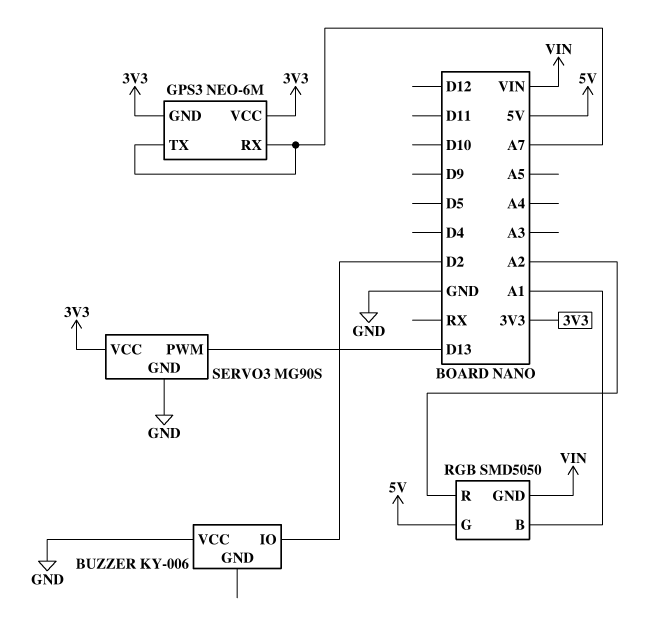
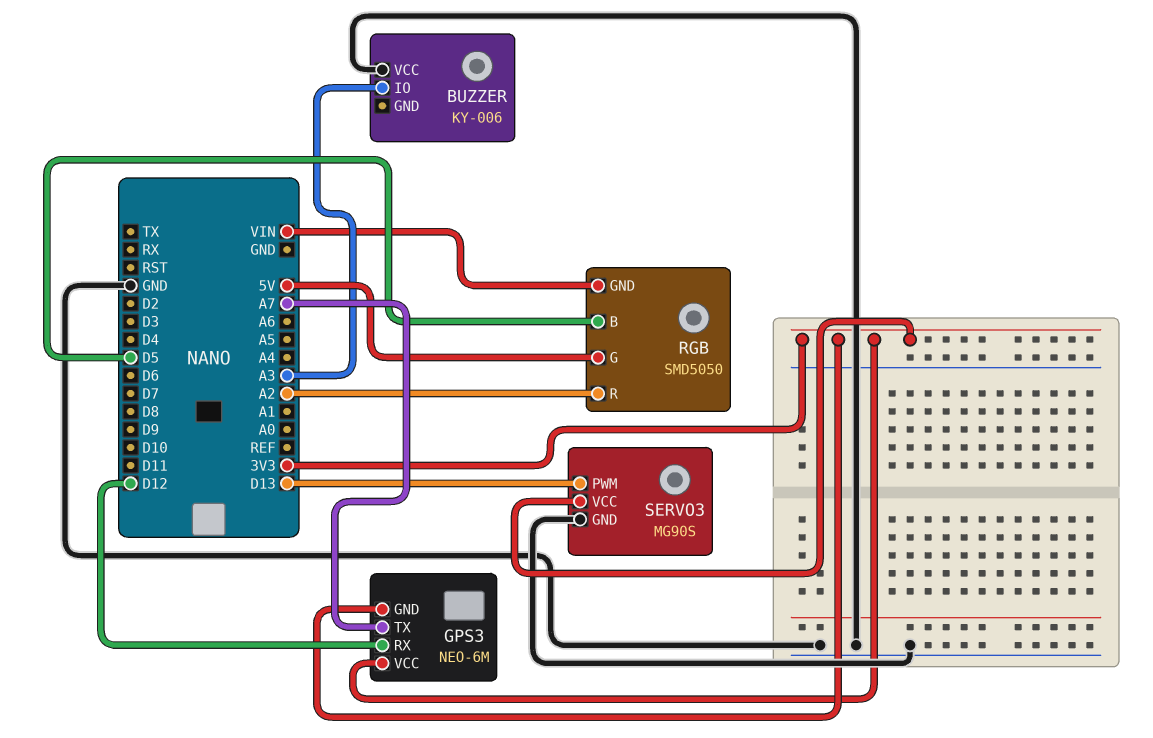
BUZZER pin IO: D2 -> A3
GPS3 pin RX: A7 -> D12
RGB pin B: A1 -> D5

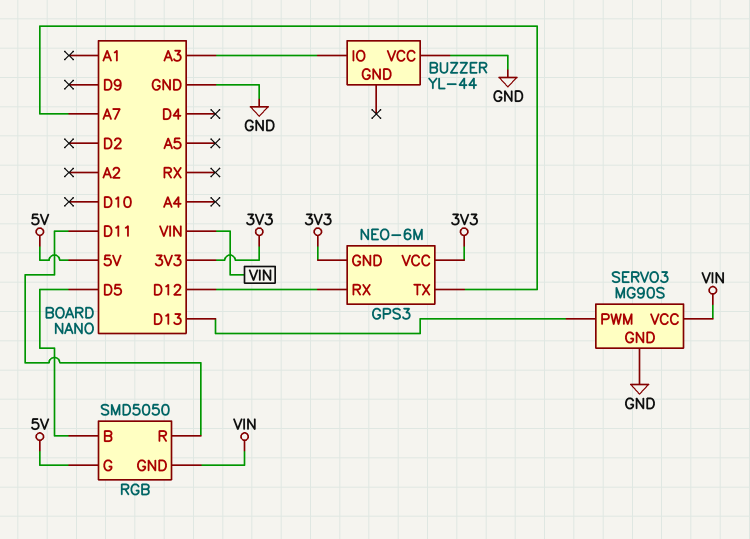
BUZZER: KY-006 -> YL-44
RGB pin R: A2 -> D11
SERVO3 pin VCC: 3V3 -> VIN

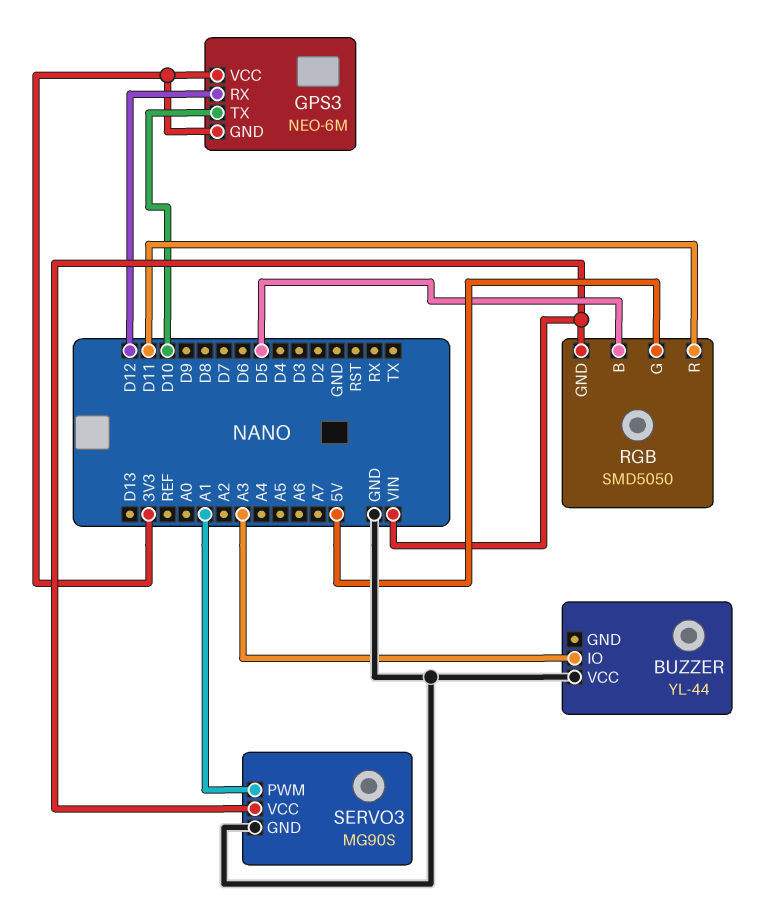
GPS3 pin TX: A7 -> D10
SERVO3 pin PWM: D13 -> A1

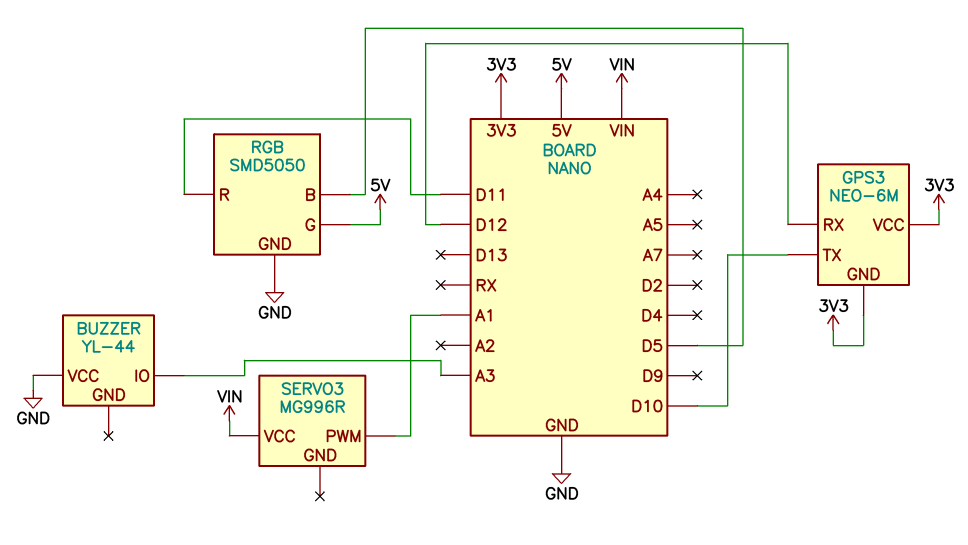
RGB pin GND: VIN -> GND
SERVO3: MG90S -> MG996R
SERVO3 pin GND: GND -> none

